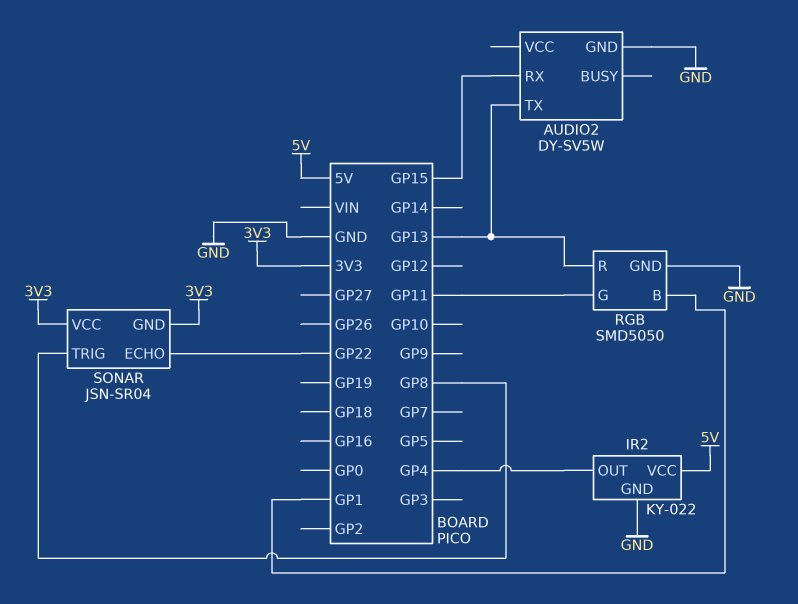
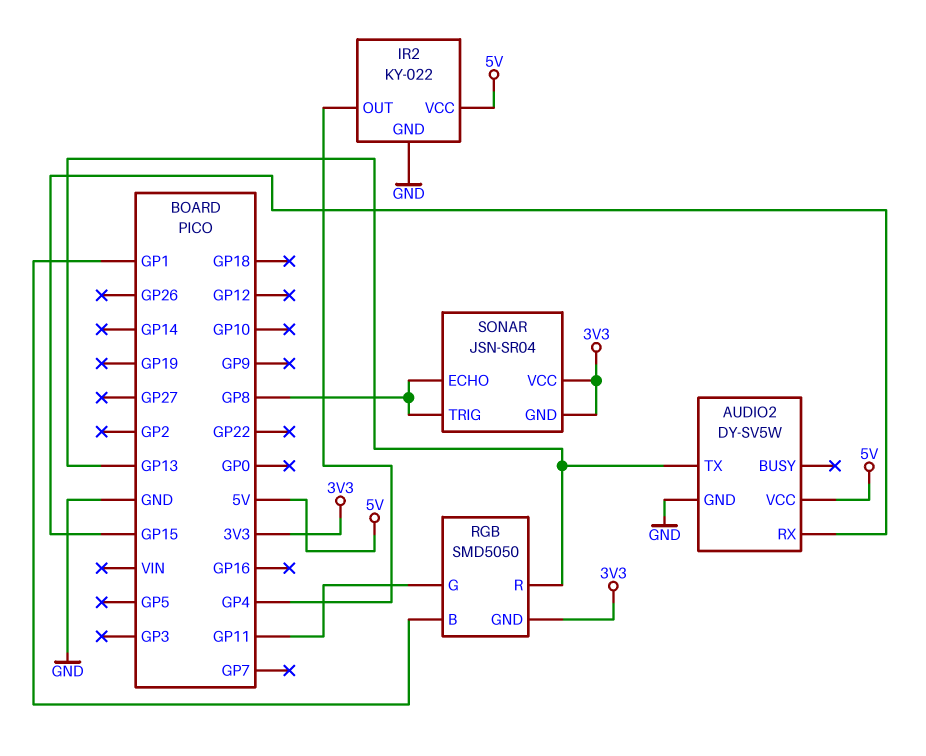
AUDIO2 pin VCC: none -> 5V
RGB pin GND: GND -> 3V3
SONAR pin ECHO: GP22 -> GP8

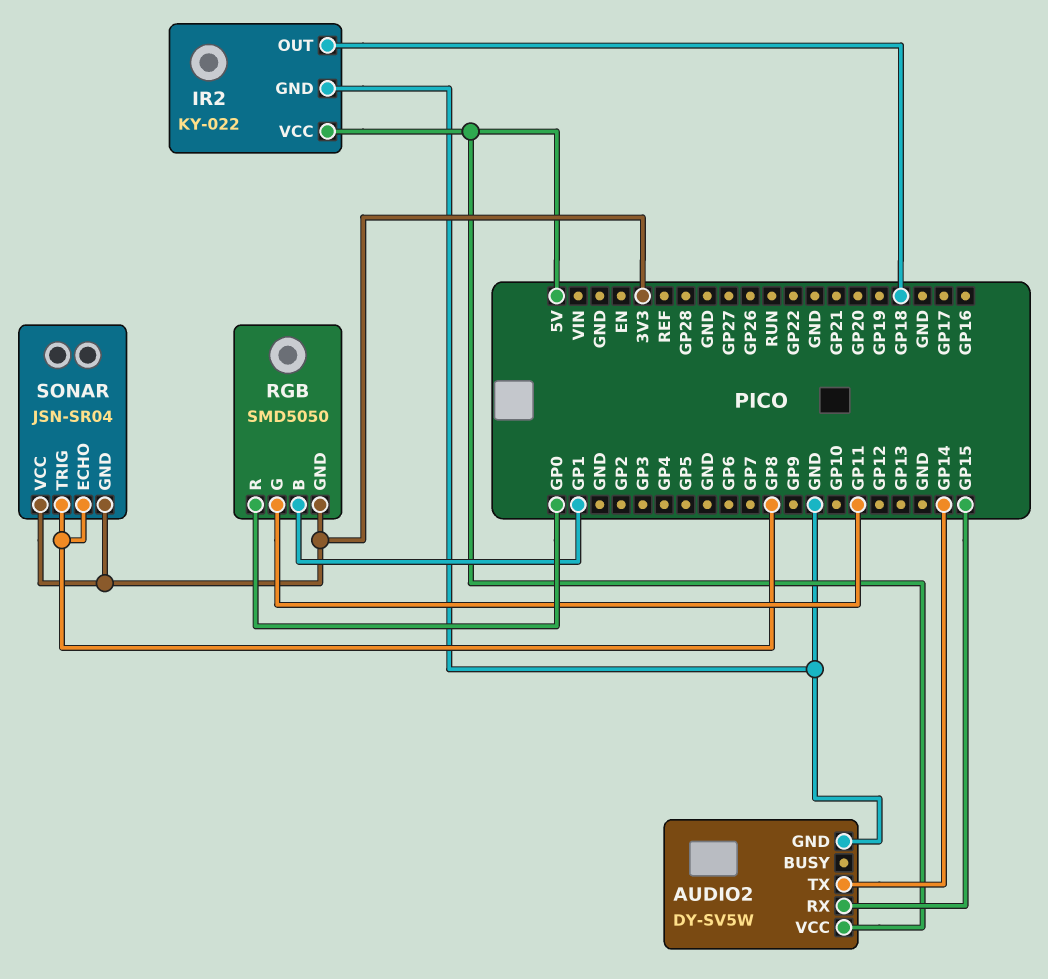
AUDIO2 pin TX: GP13 -> GP14
IR2 pin OUT: GP4 -> GP18
RGB pin R: GP13 -> GP0

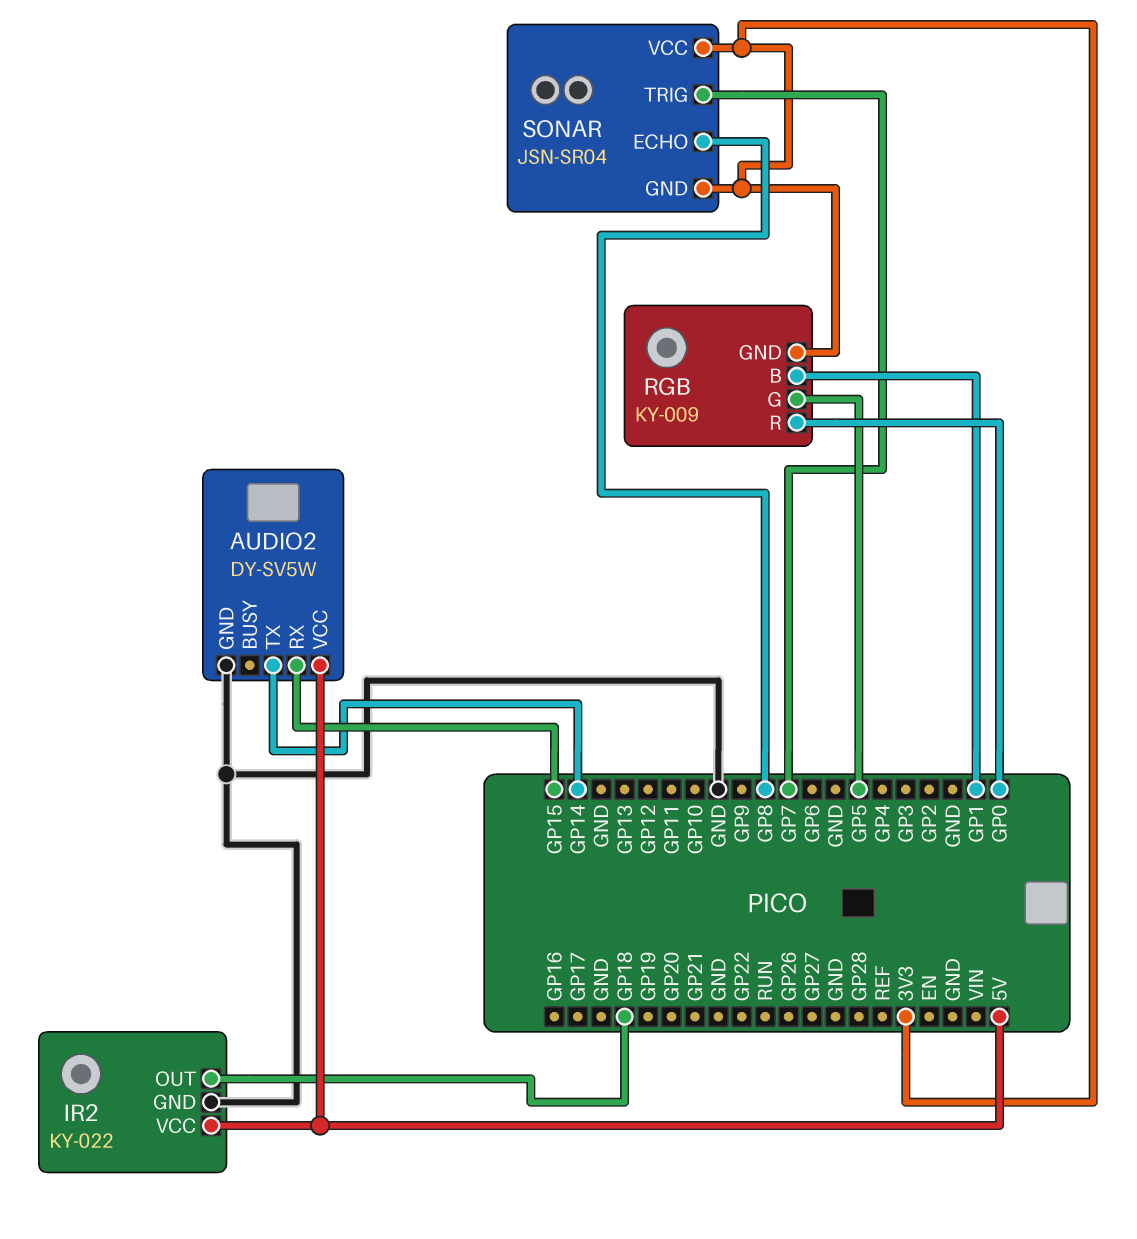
RGB: SMD5050 -> KY-009
RGB pin G: GP11 -> GP5
SONAR pin TRIG: GP8 -> GP7

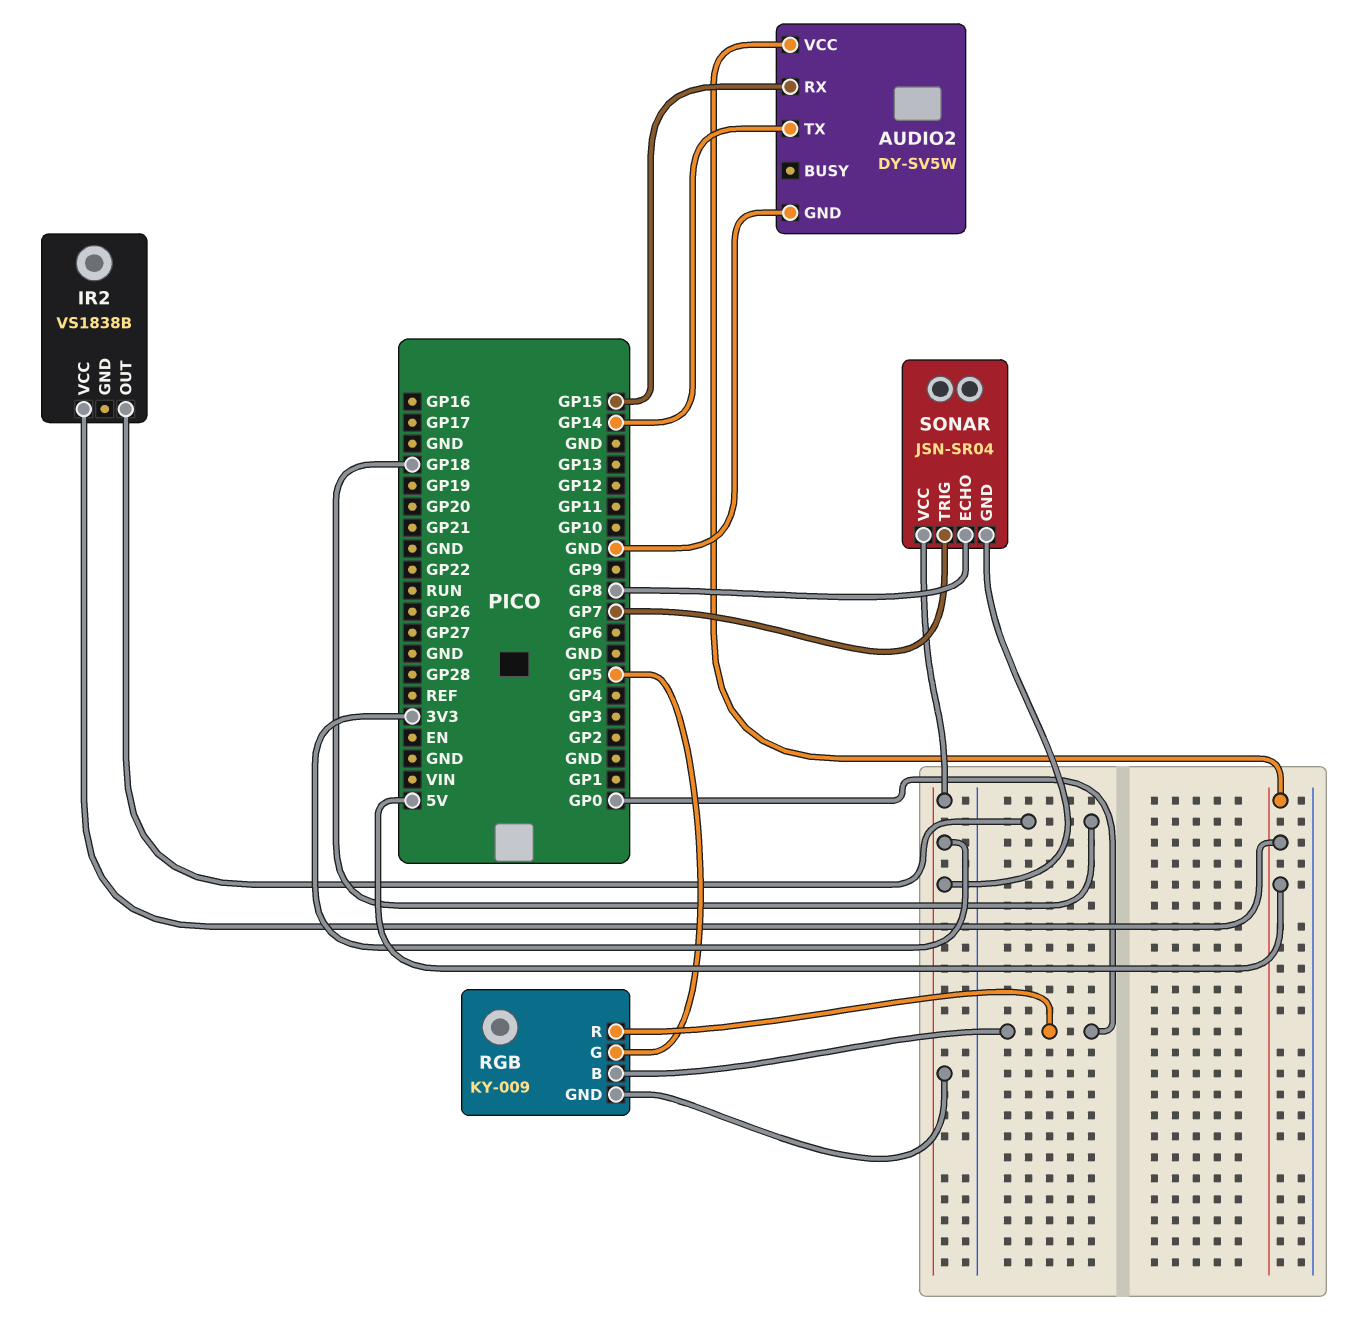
IR2: KY-022 -> VS1838B
IR2 pin GND: GND -> none
RGB pin B: GP1 -> GP0

